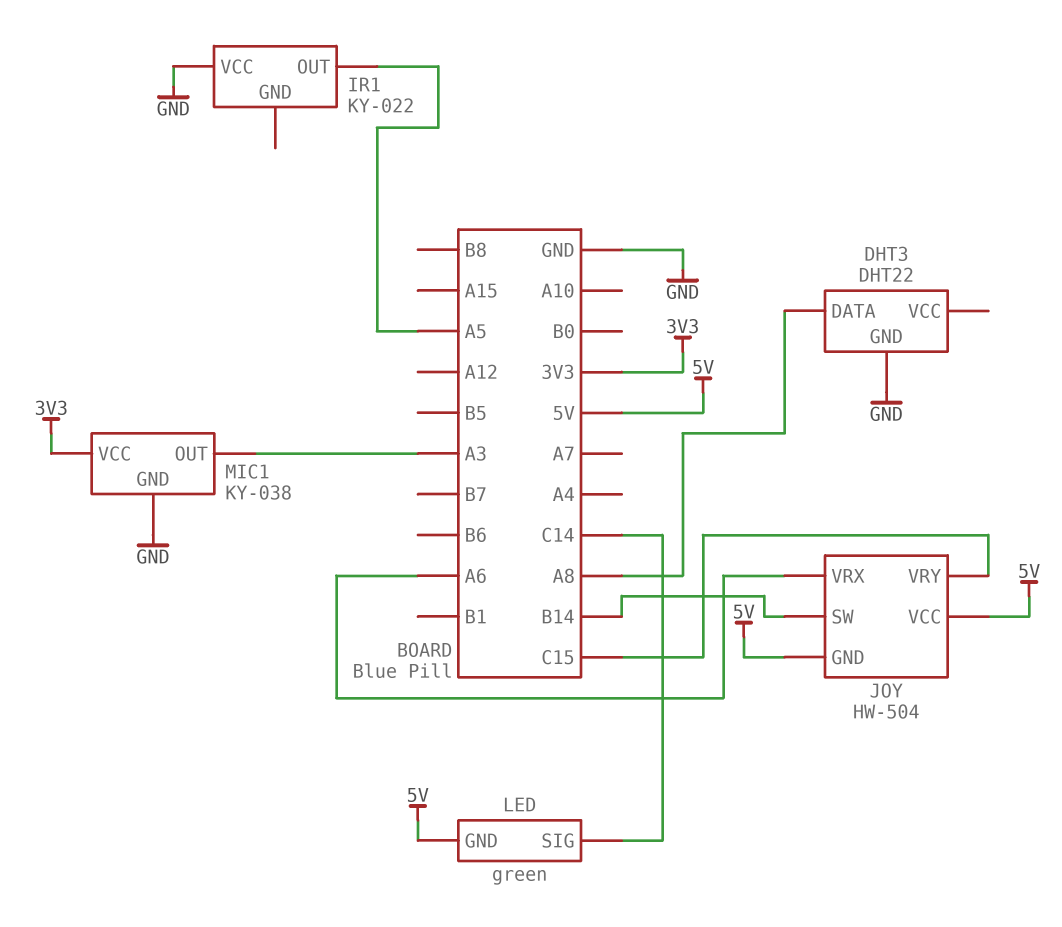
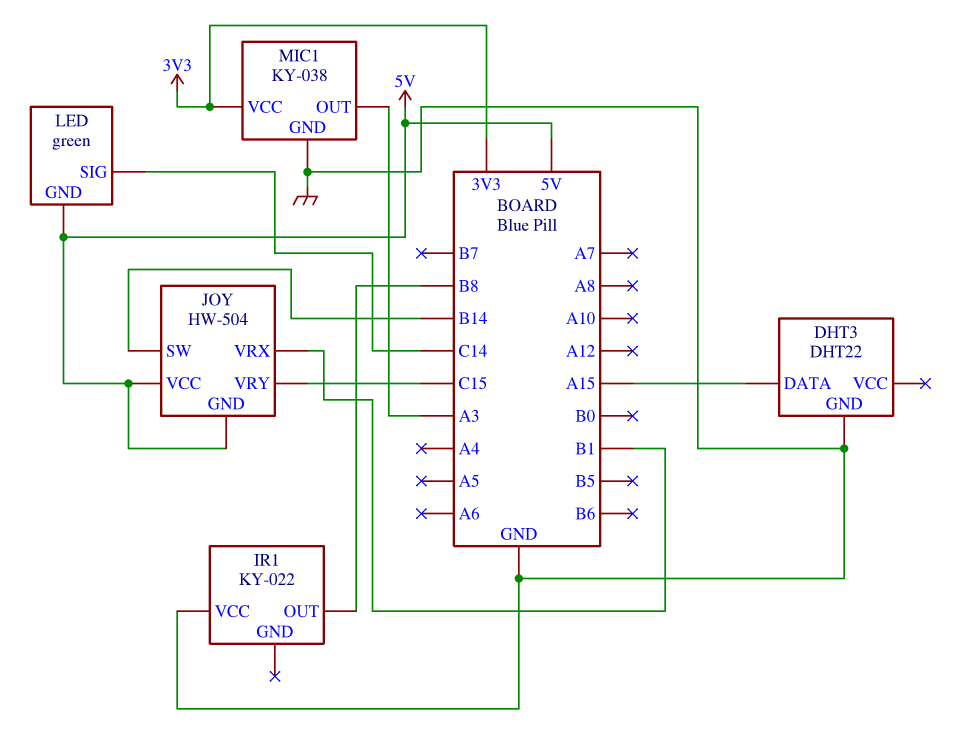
DHT3 pin DATA: A8 -> A15
IR1 pin OUT: A5 -> B8
JOY pin VRX: A6 -> B1

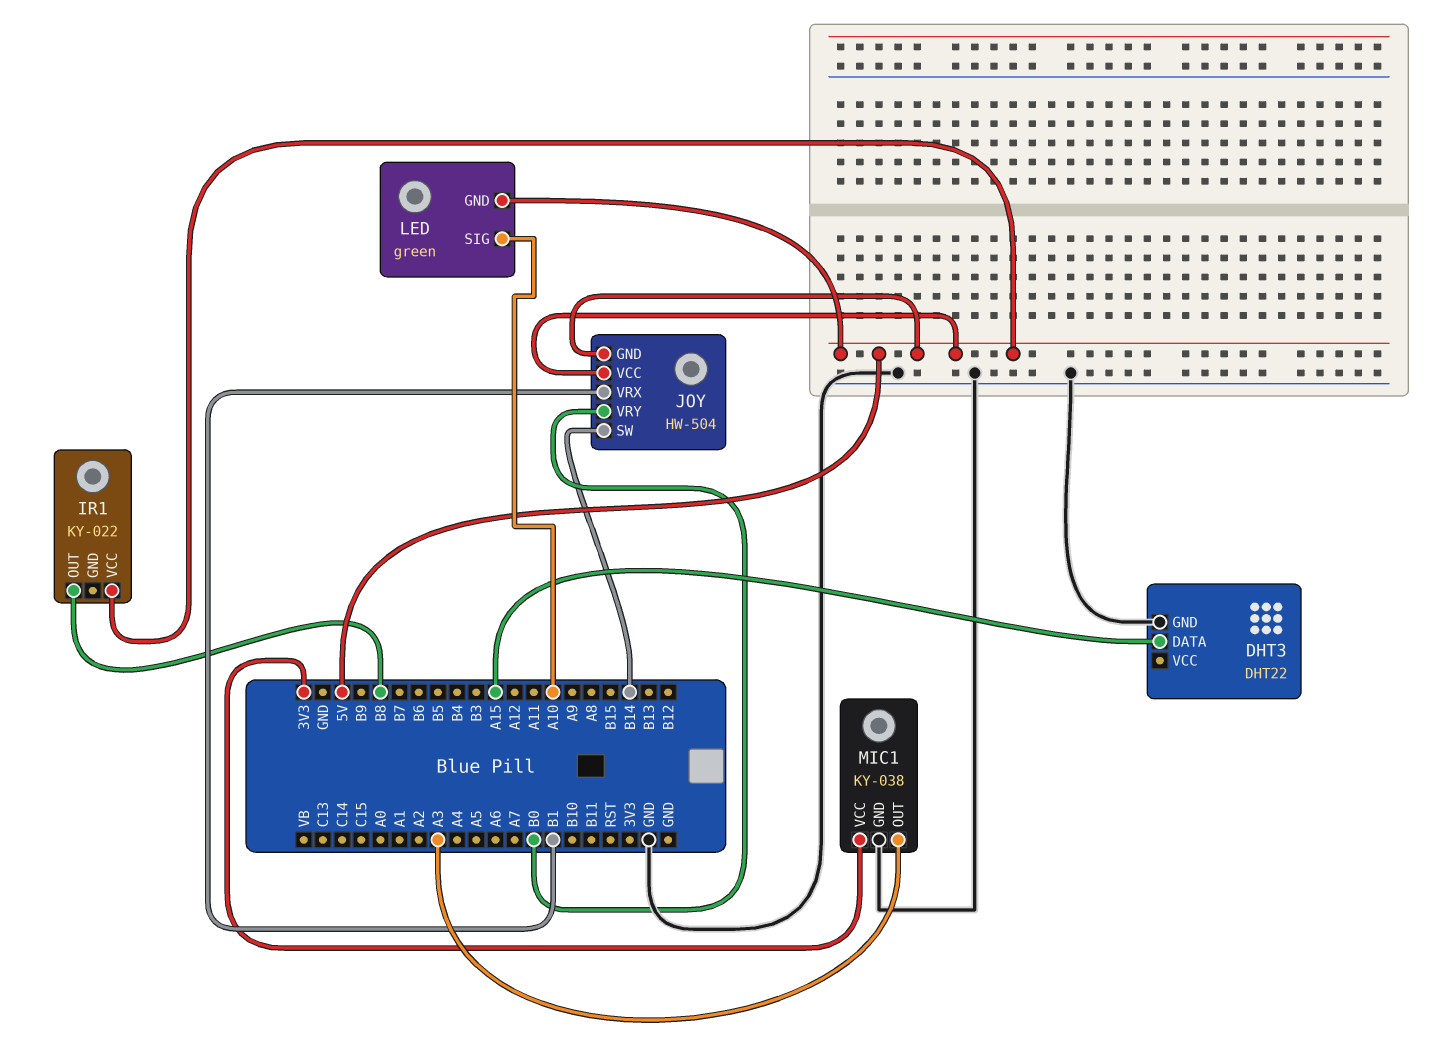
IR1 pin VCC: GND -> 5V
JOY pin VRY: C15 -> B0
LED pin SIG: C14 -> A10

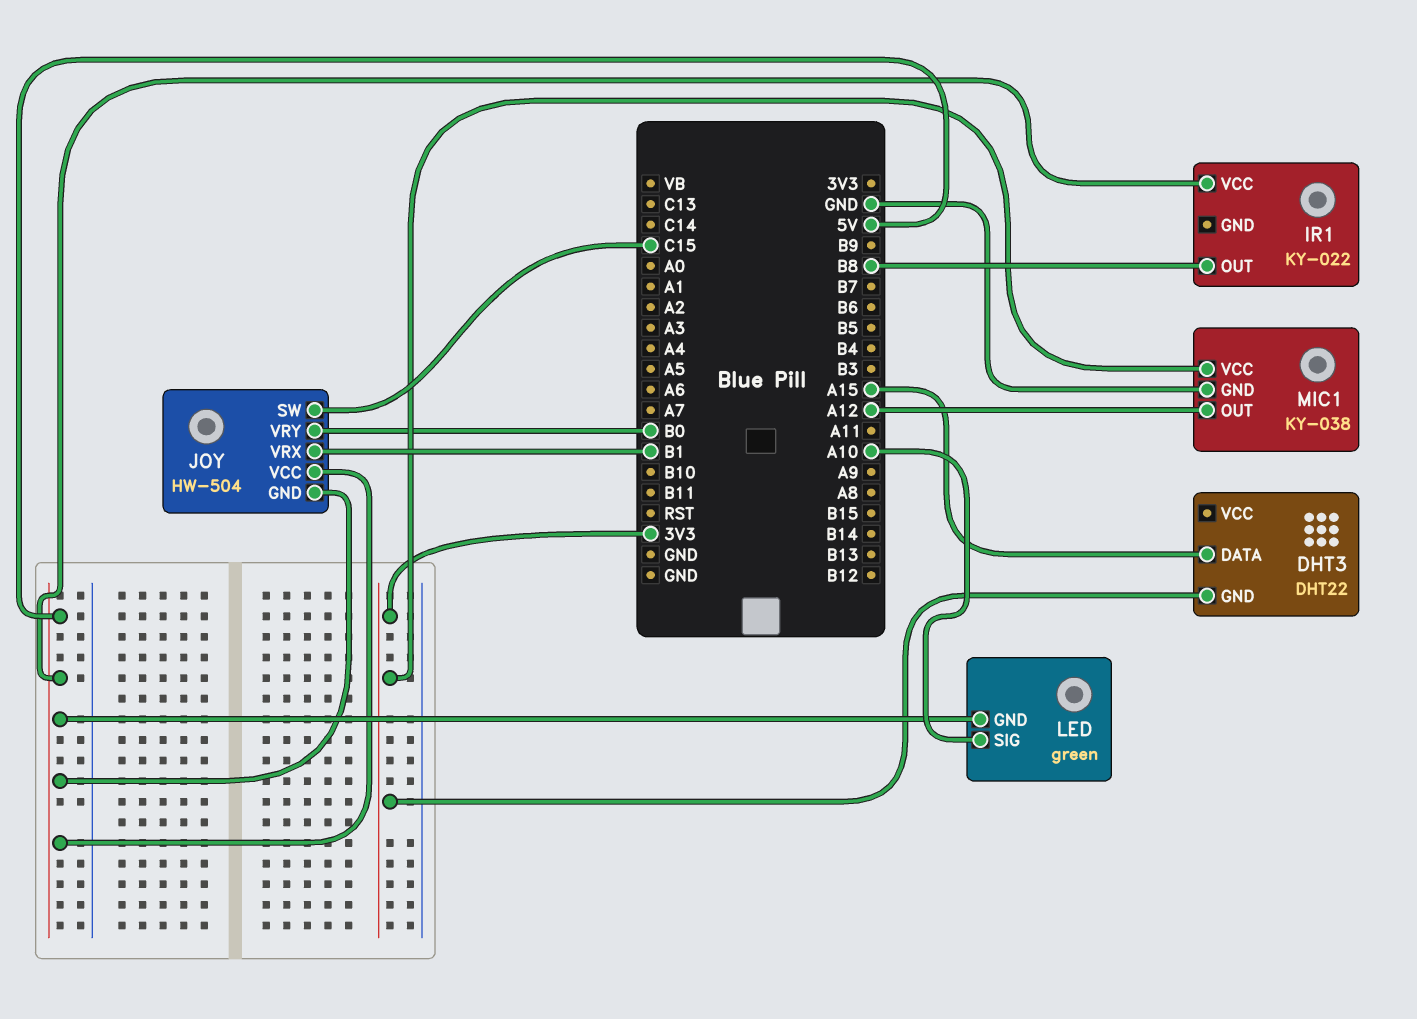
DHT3 pin GND: GND -> 3V3
JOY pin SW: B14 -> C15
MIC1 pin OUT: A3 -> A12

